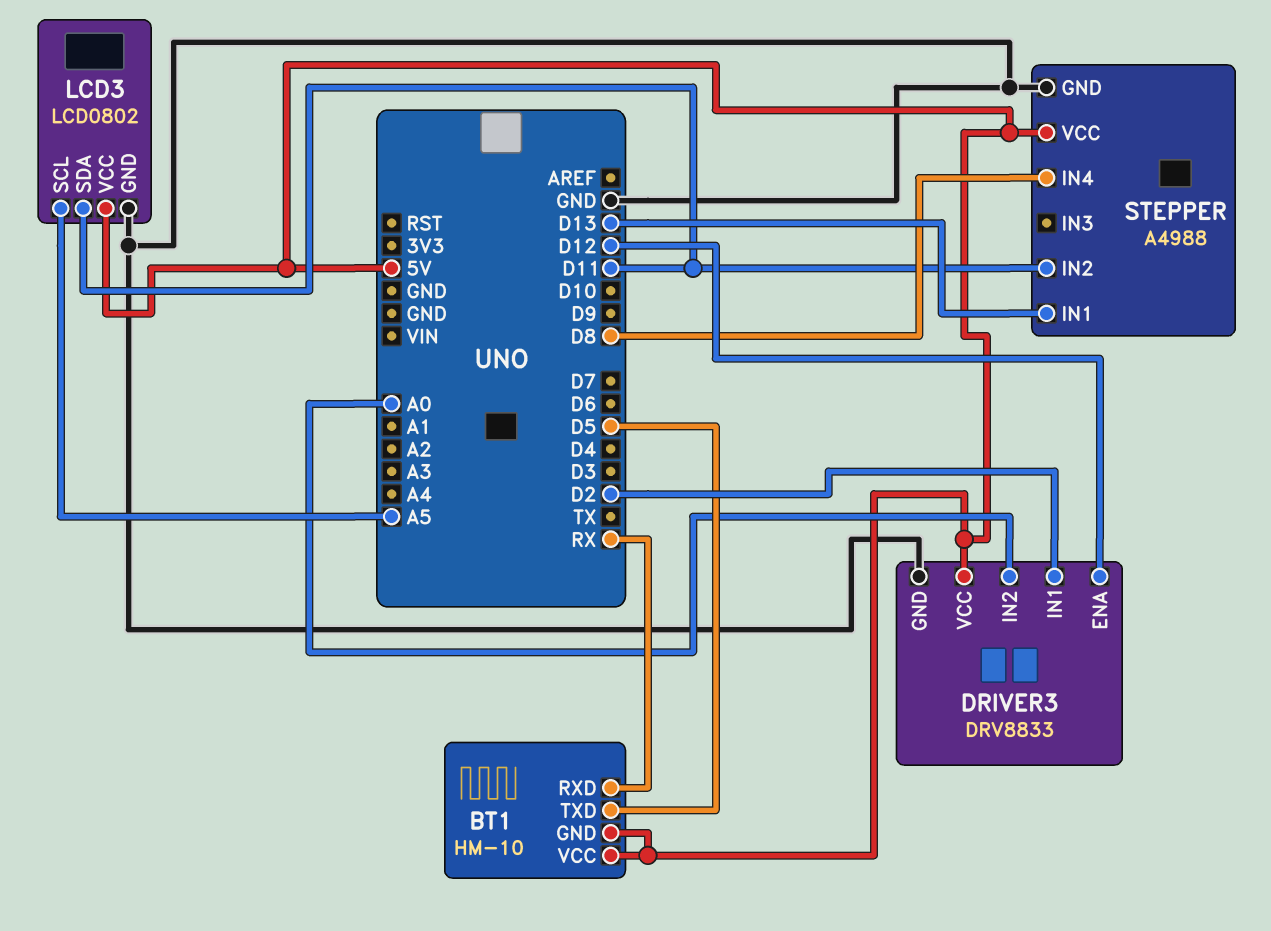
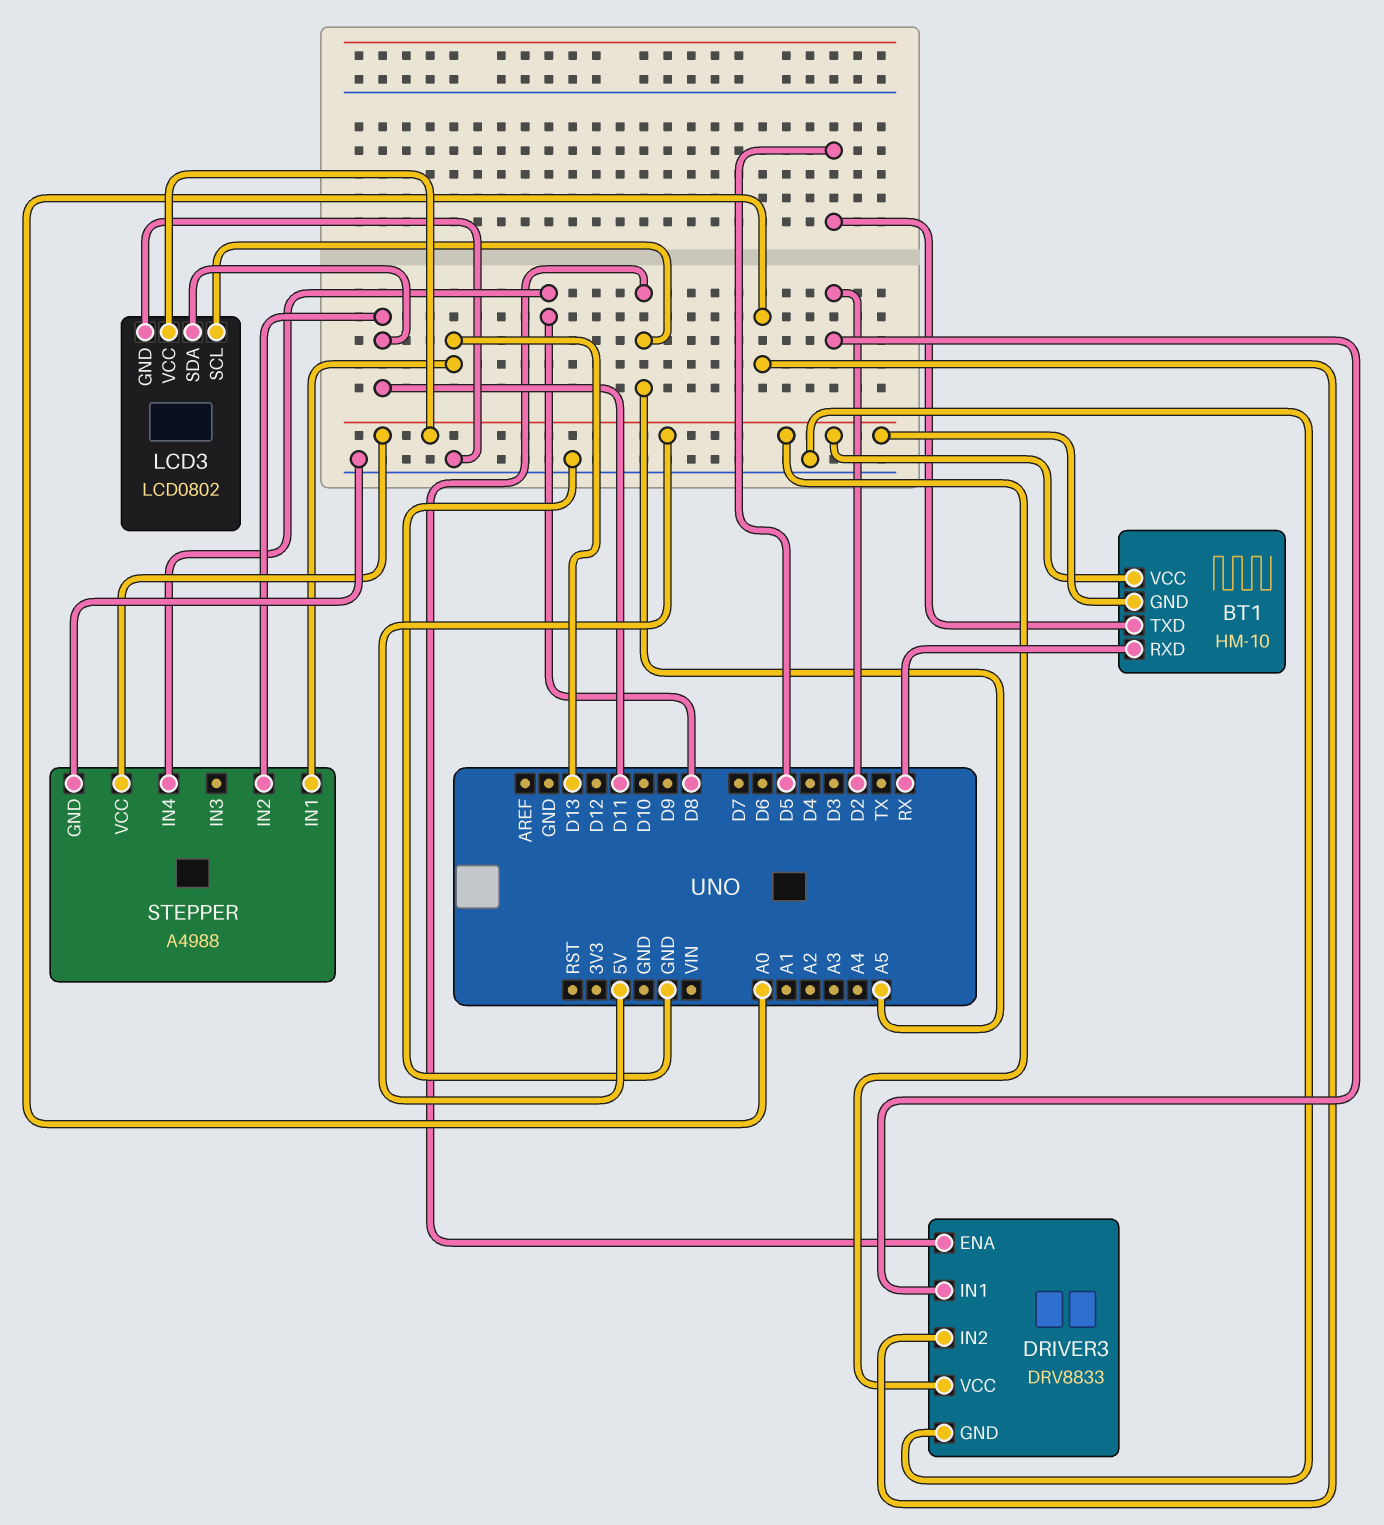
DRIVER3 pin ENA: D12 -> A5

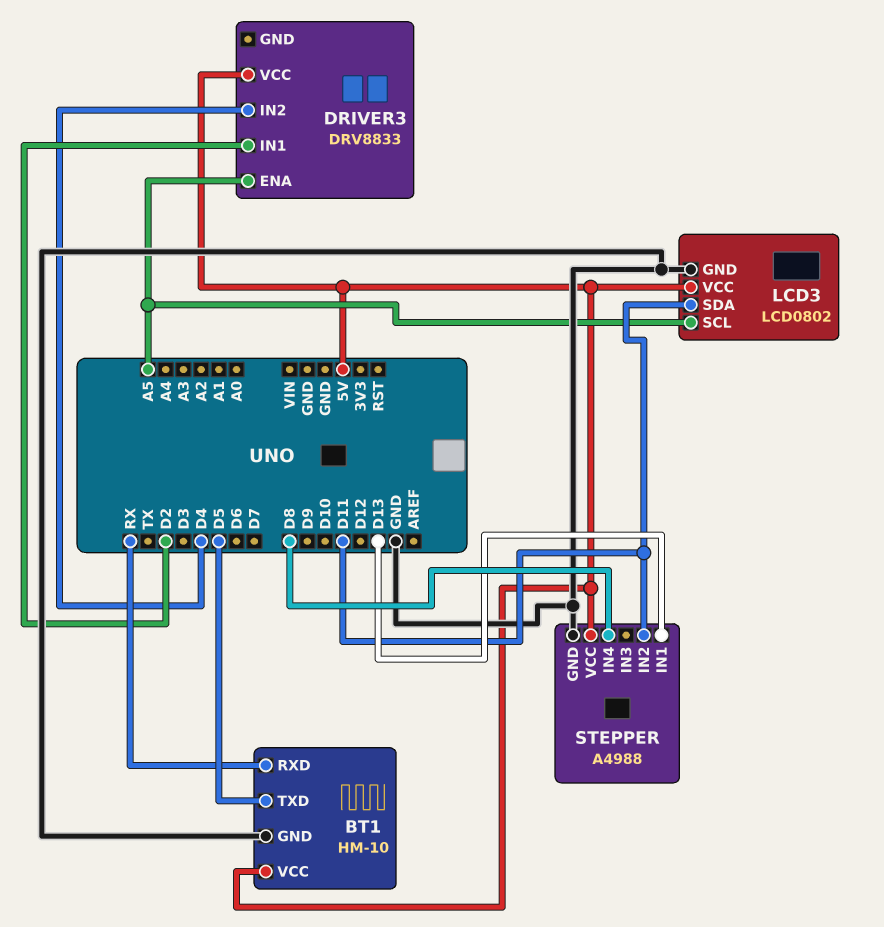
BT1 pin GND: 5V -> GND
DRIVER3 pin GND: GND -> none
DRIVER3 pin IN2: A0 -> D4

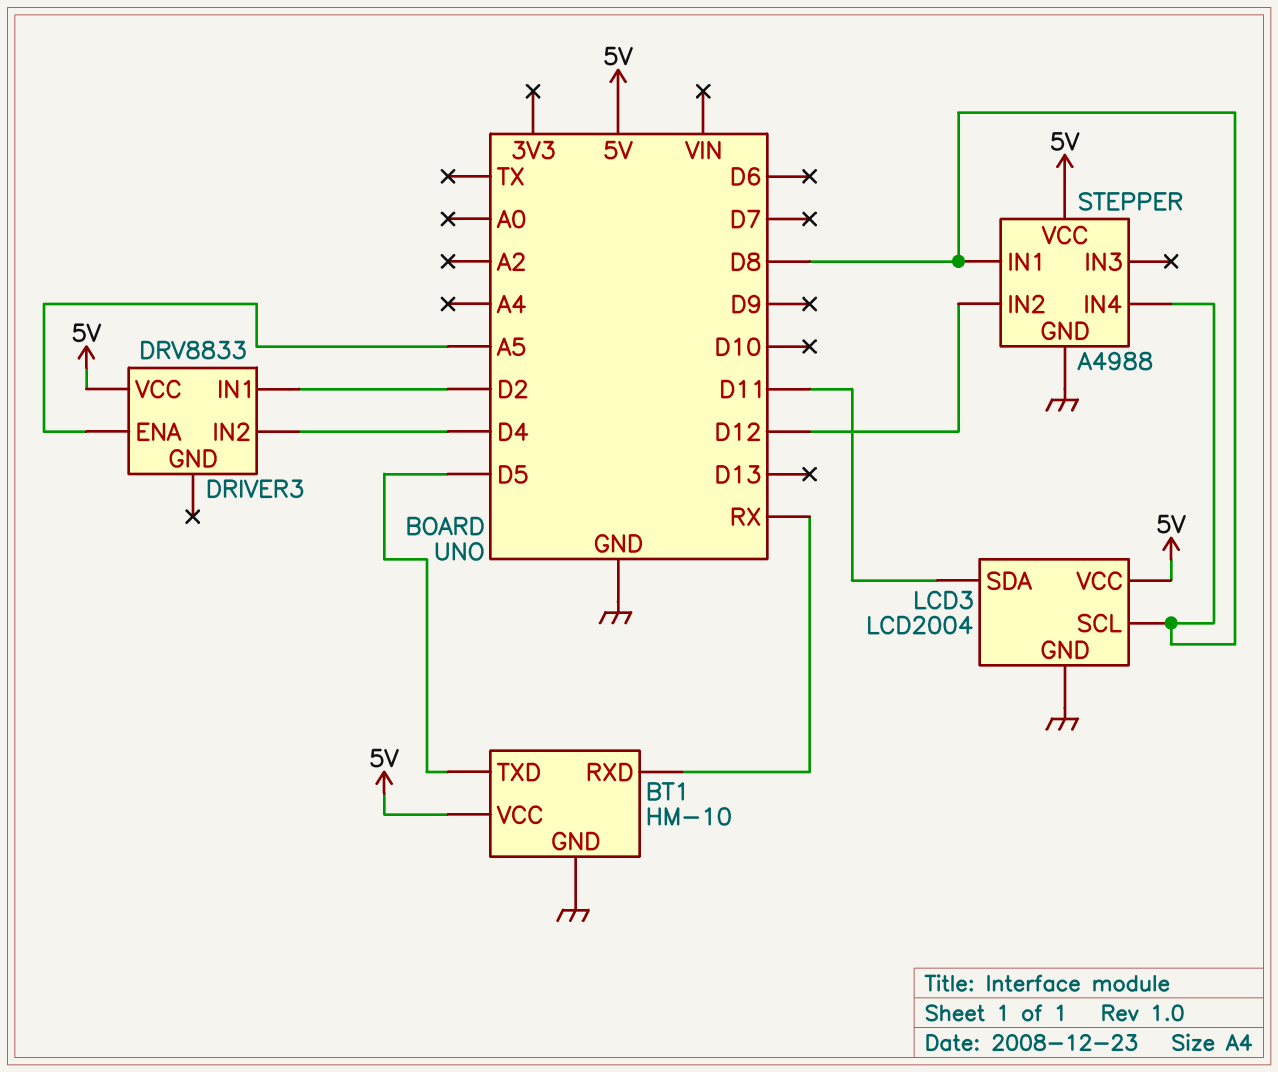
LCD3: LCD0802 -> LCD2004
LCD3 pin SCL: A5 -> D8
STEPPER pin IN1: D13 -> D8
STEPPER pin IN2: D11 -> D12

